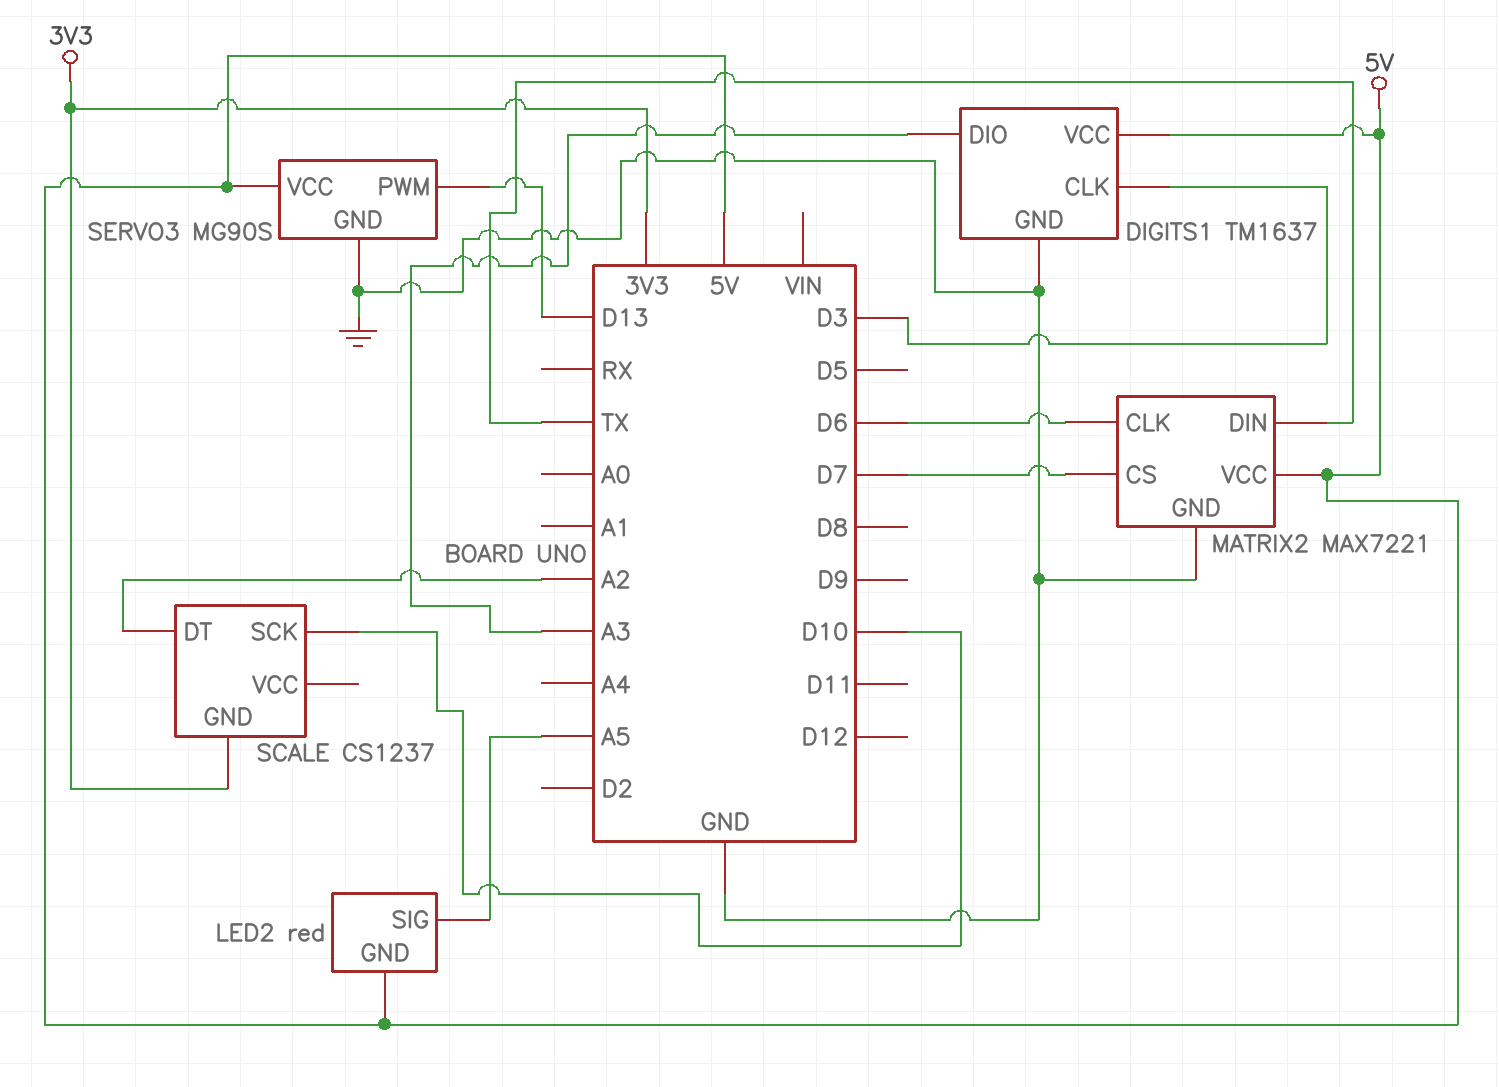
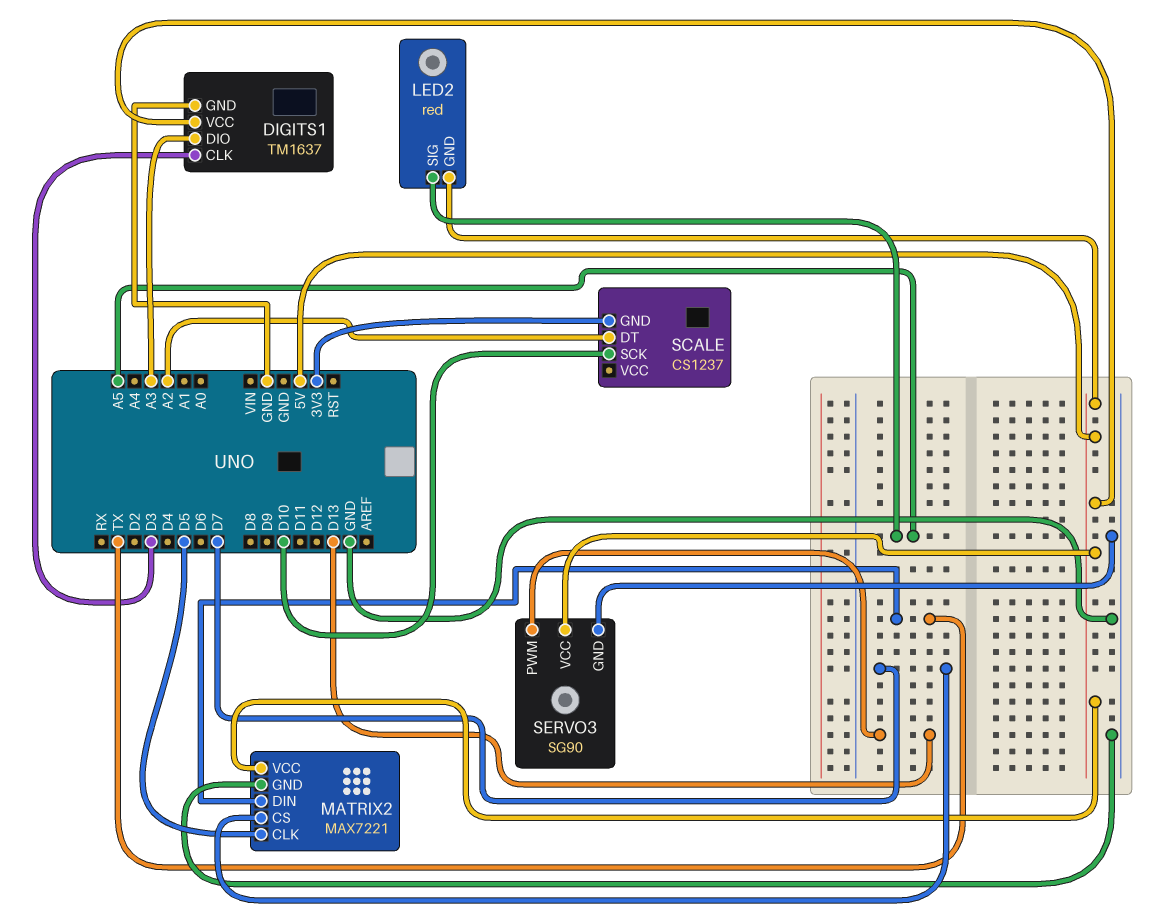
MATRIX2 pin CLK: D6 -> D5
SERVO3: MG90S -> SG90

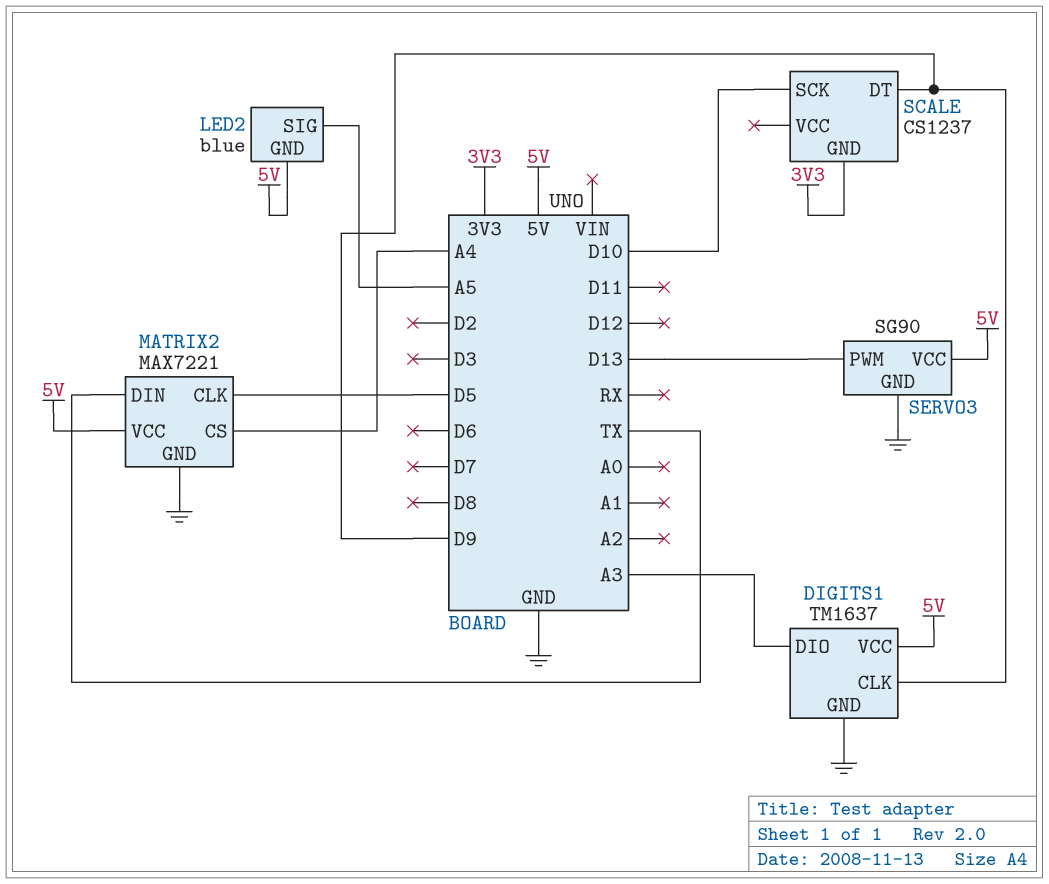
DIGITS1 pin CLK: D3 -> D9
LED2: red -> blue
MATRIX2 pin CS: D7 -> A4
SCALE pin DT: A2 -> D9

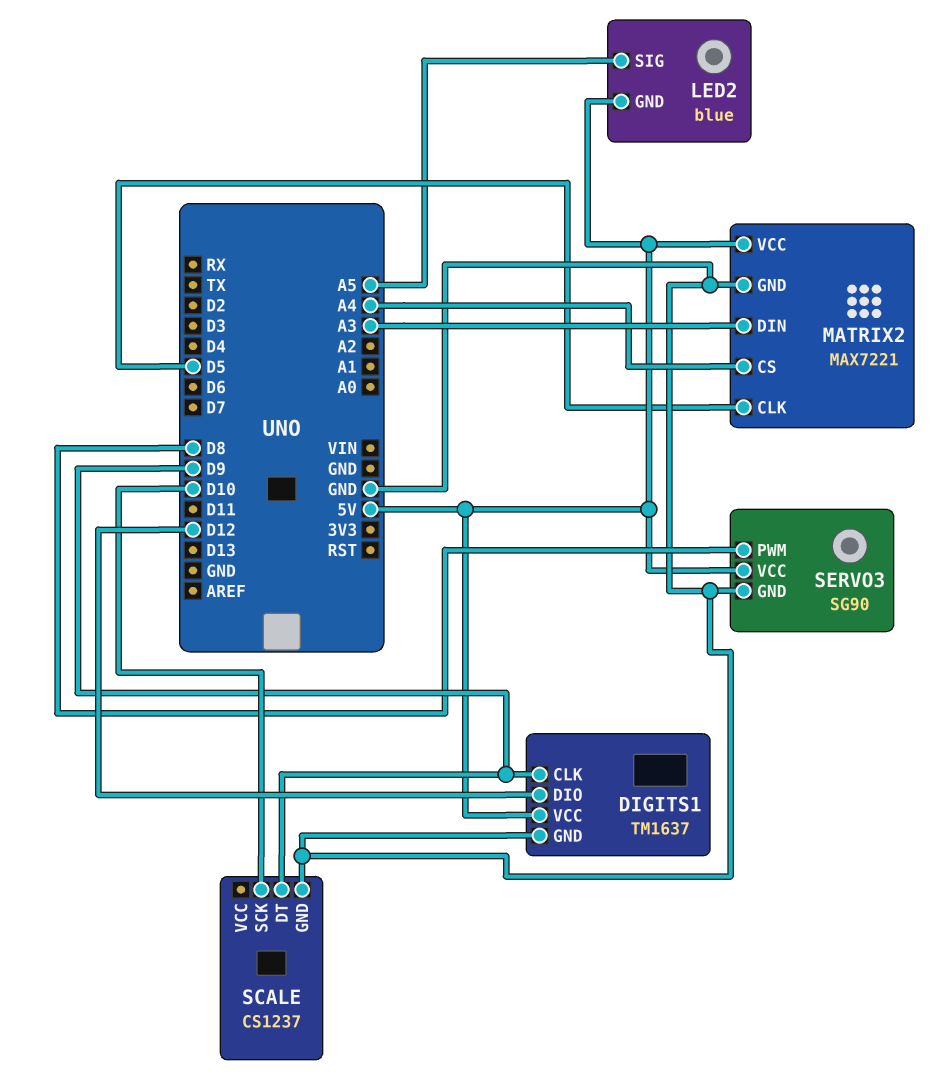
DIGITS1 pin DIO: A3 -> D12
MATRIX2 pin DIN: TX -> A3
SCALE pin GND: 3V3 -> GND
SERVO3 pin PWM: D13 -> D8

